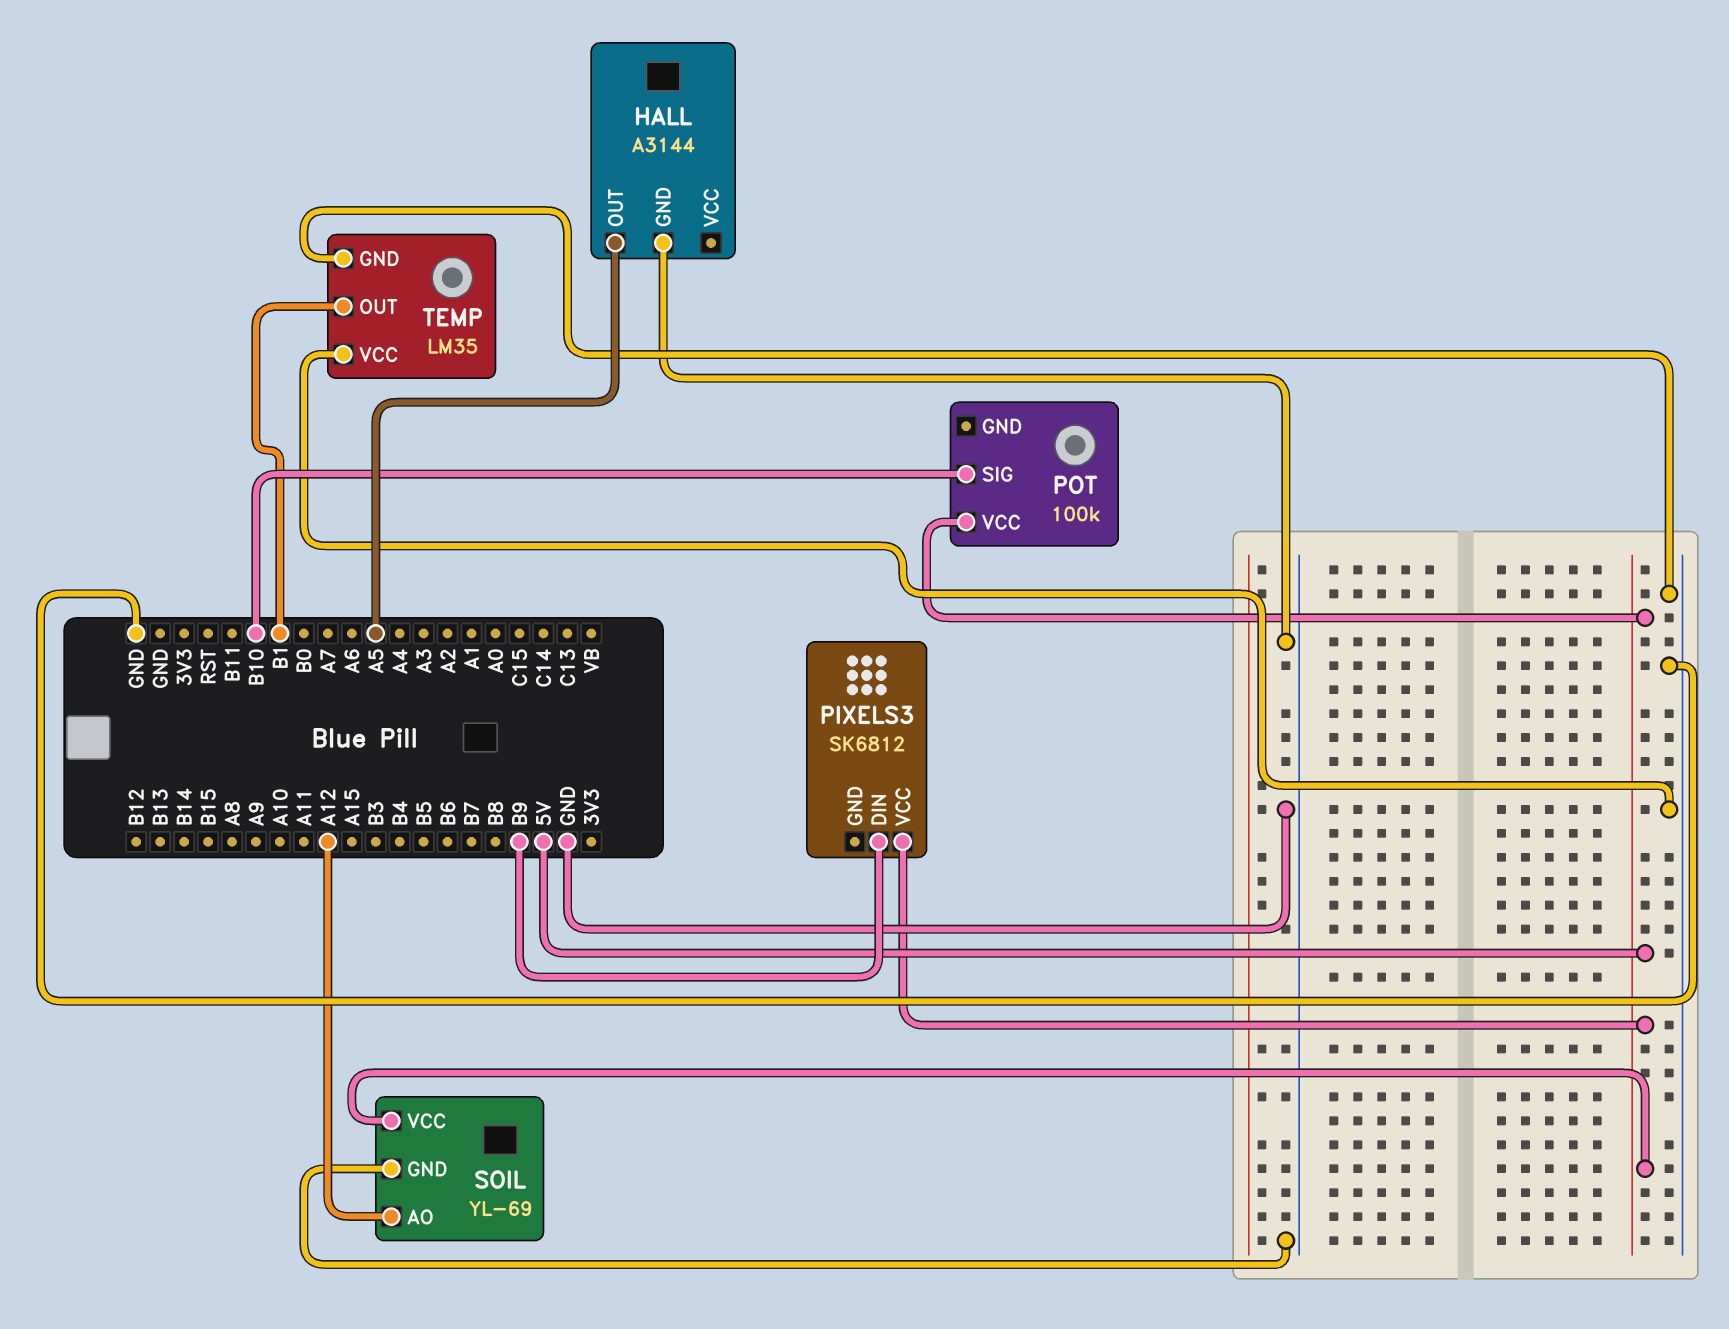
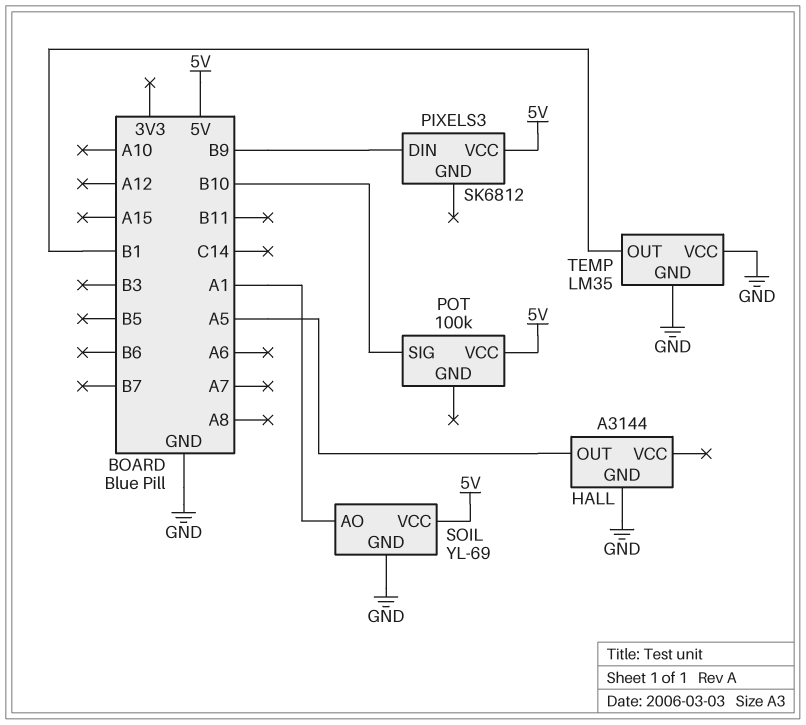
SOIL pin AO: A12 -> A1

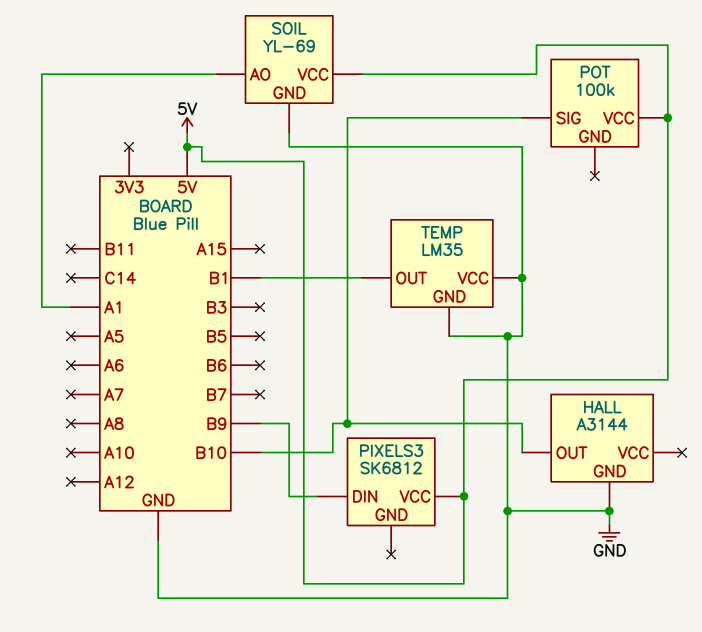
HALL pin OUT: A5 -> B10

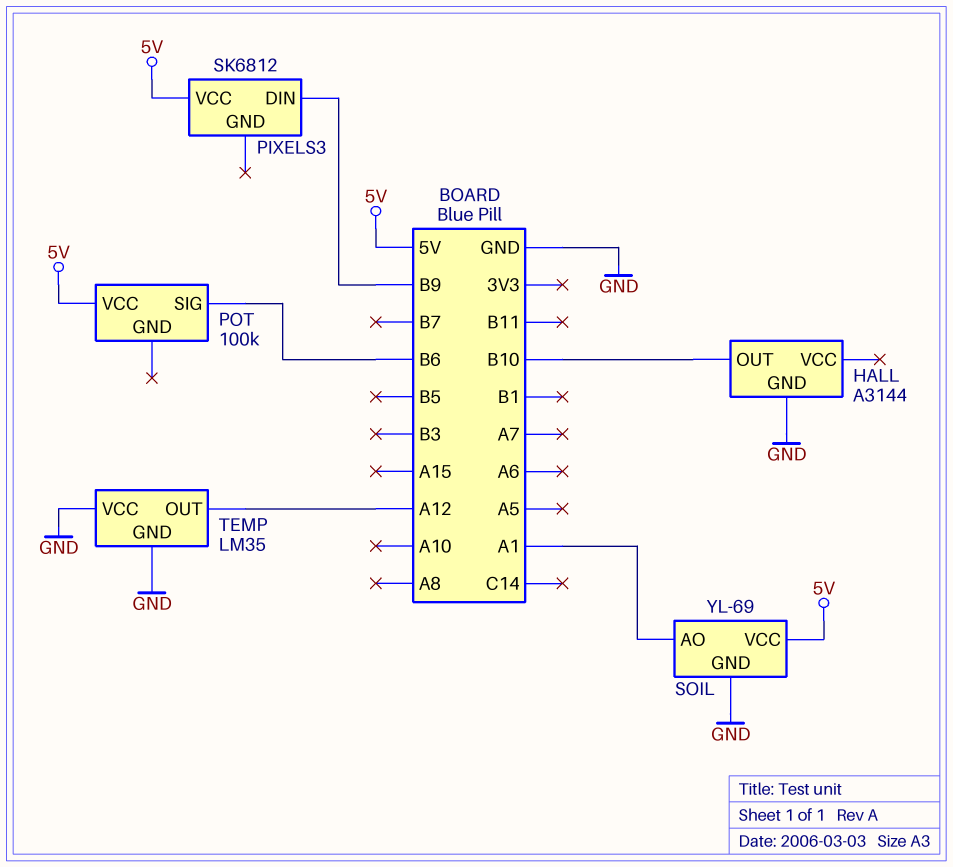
POT pin SIG: B10 -> B6
TEMP pin OUT: B1 -> A12

